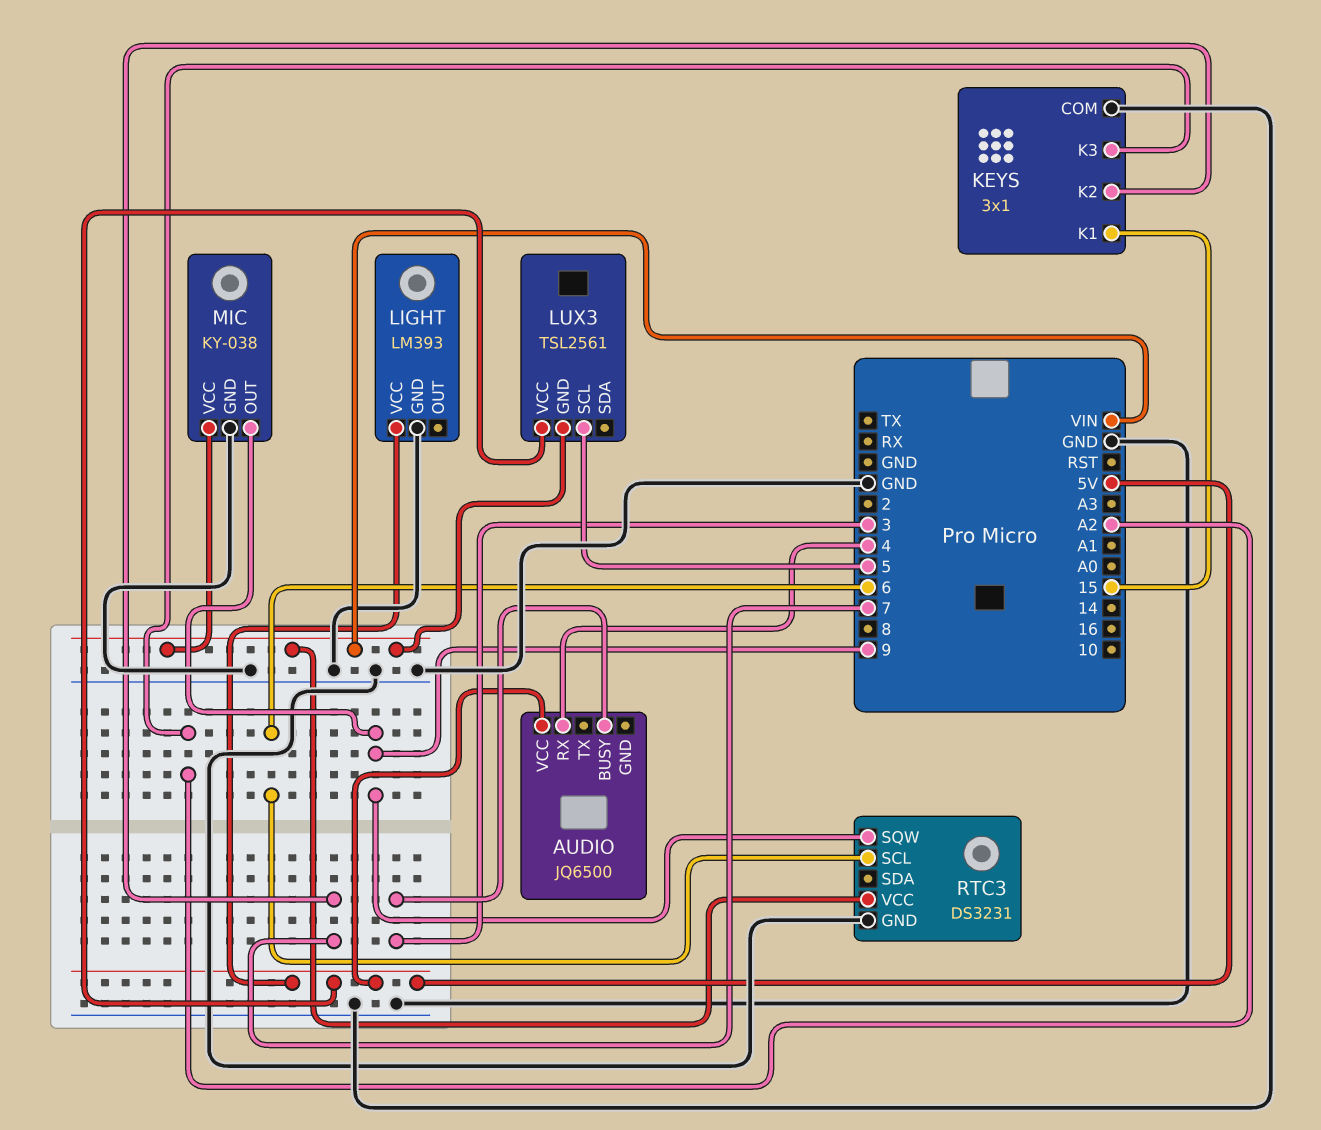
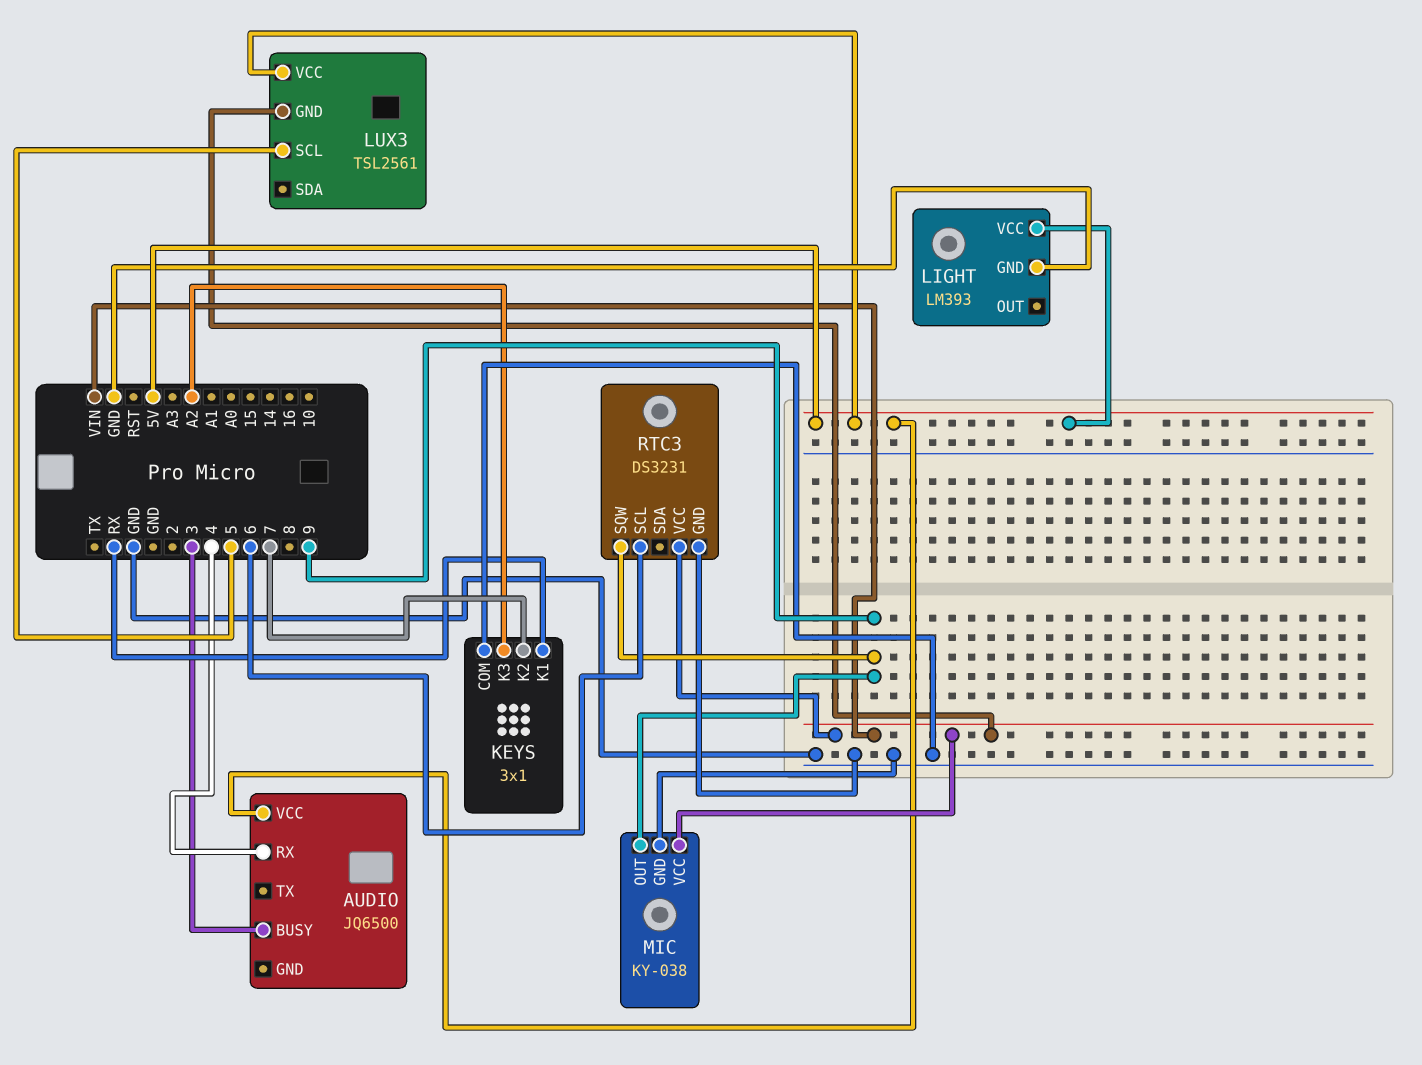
KEYS pin K1: 15 -> RX

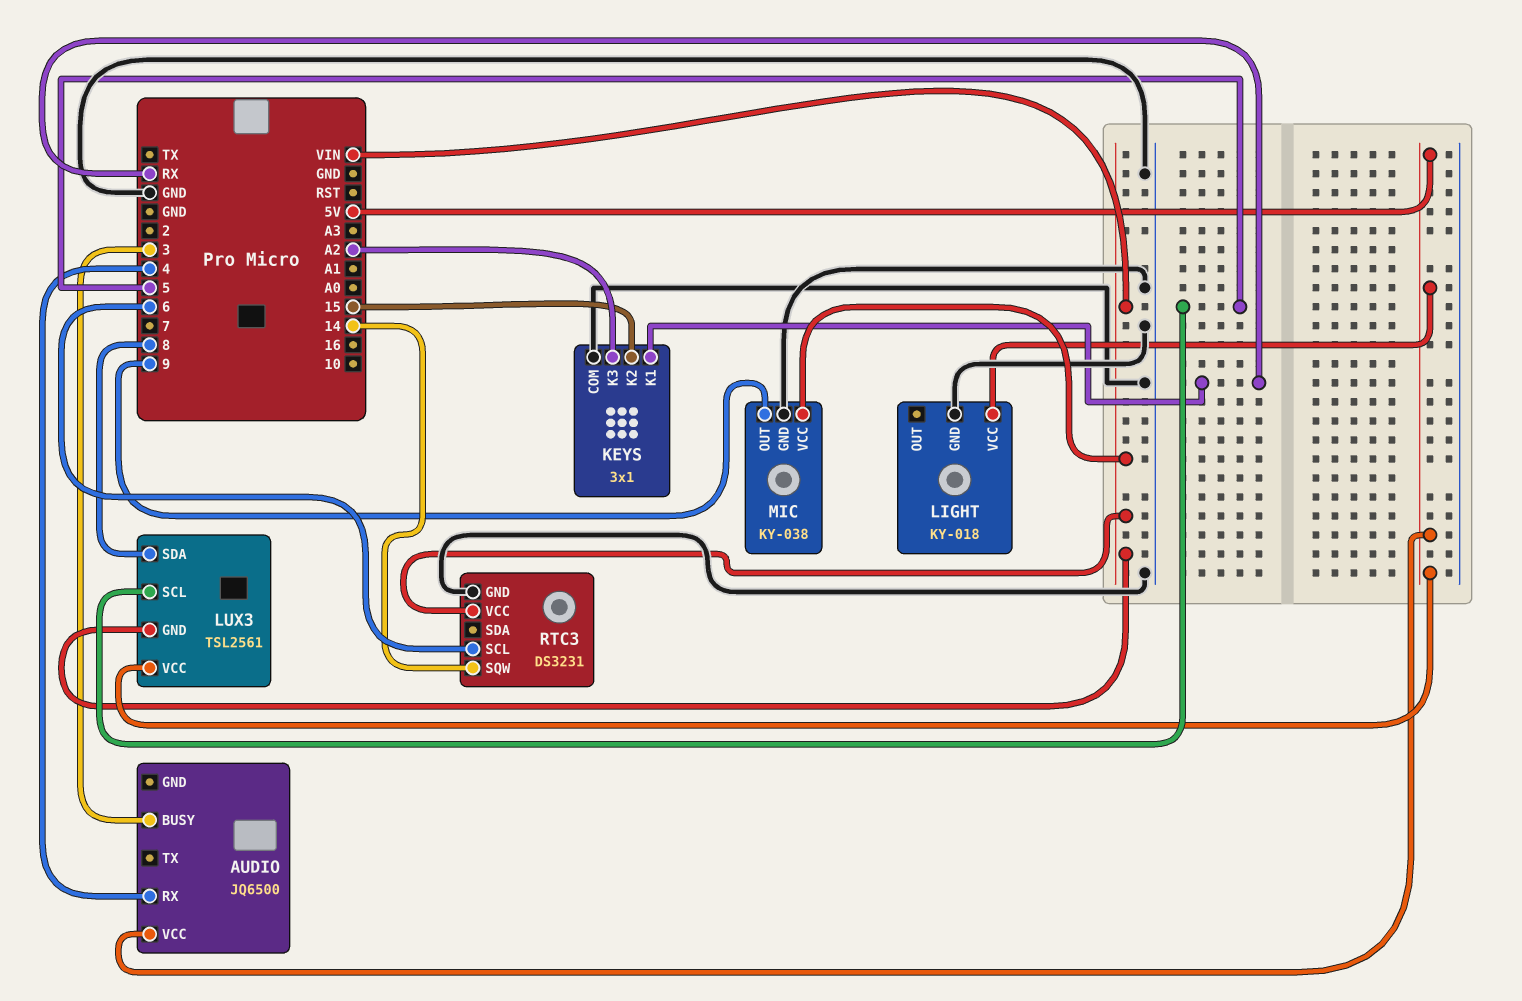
KEYS pin K2: 7 -> 15
LIGHT: LM393 -> KY-018
LUX3 pin SDA: none -> 8
RTC3 pin SQW: 9 -> 14

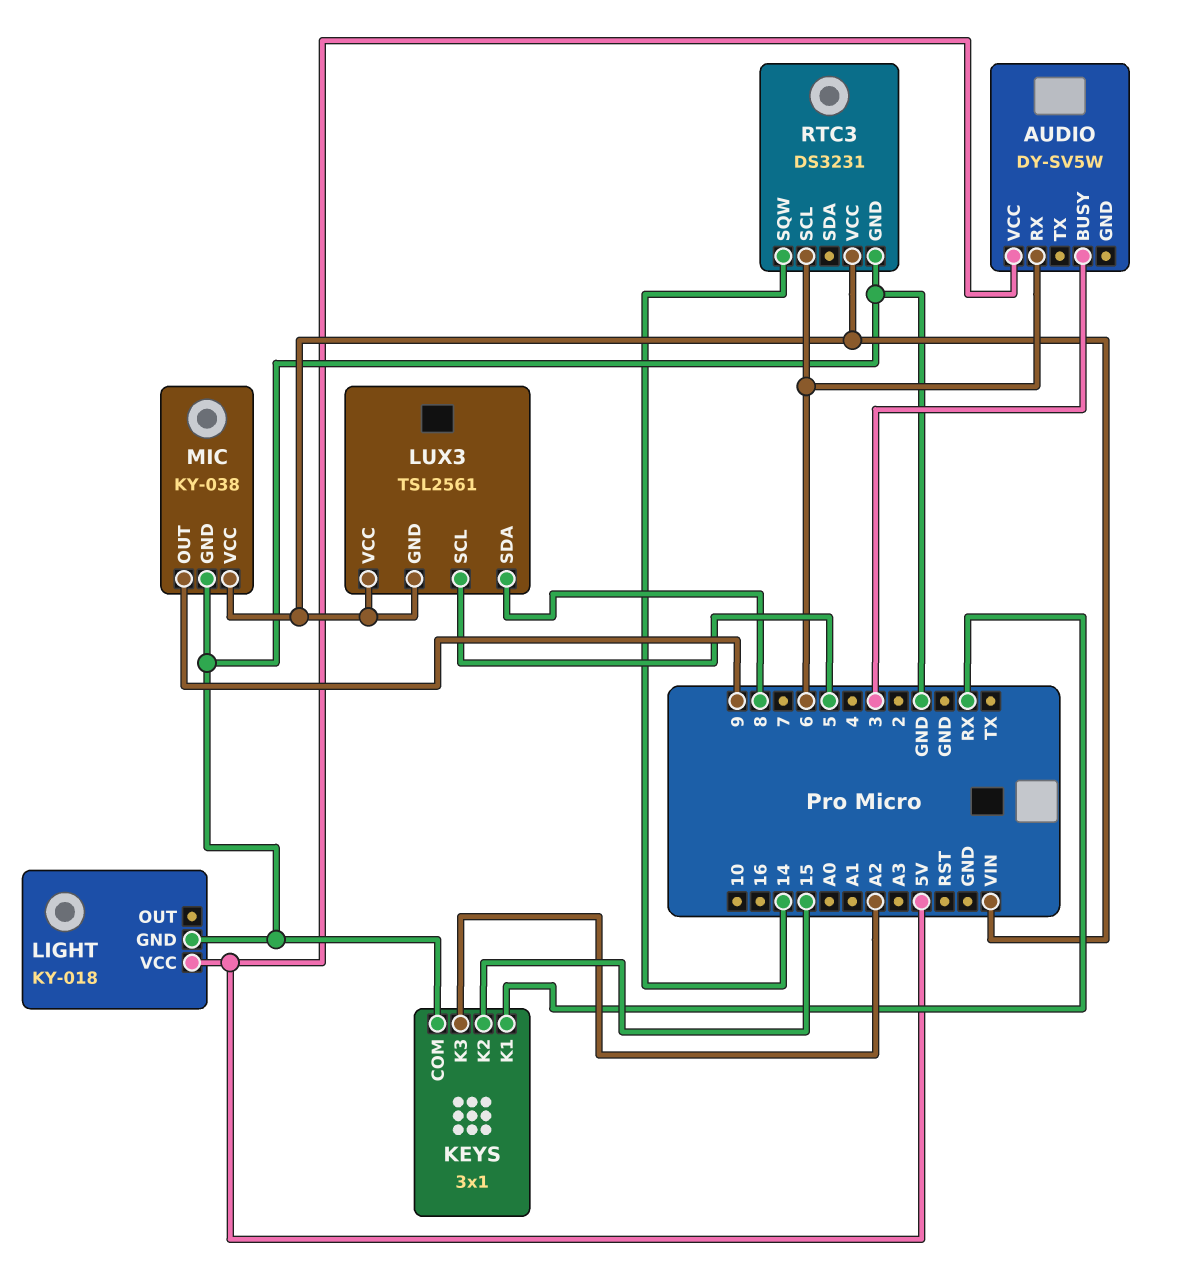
AUDIO: JQ6500 -> DY-SV5W
AUDIO pin RX: 4 -> 6
LUX3 pin VCC: 5V -> VIN

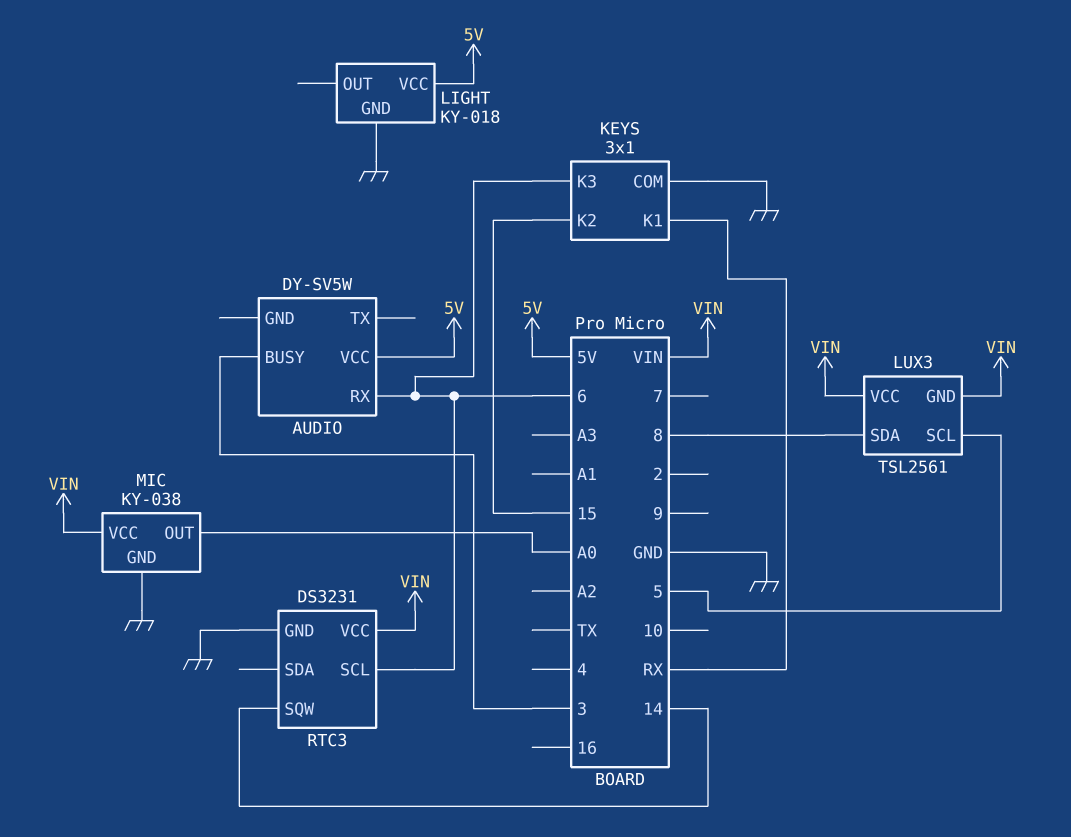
KEYS pin K3: A2 -> 6
MIC pin OUT: 9 -> A0

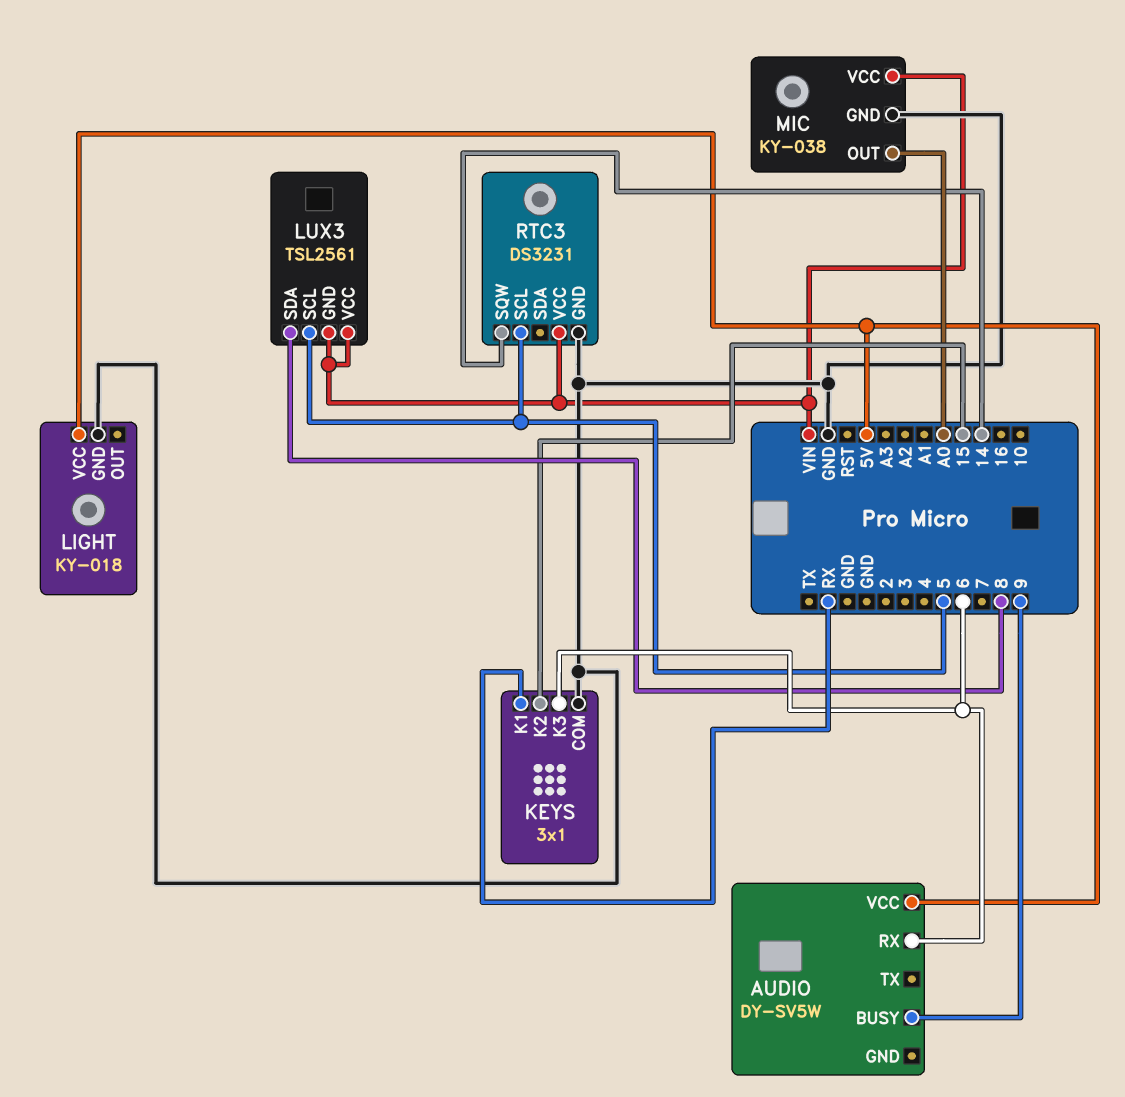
AUDIO pin BUSY: 3 -> 9
RTC3 pin SCL: 6 -> 5

